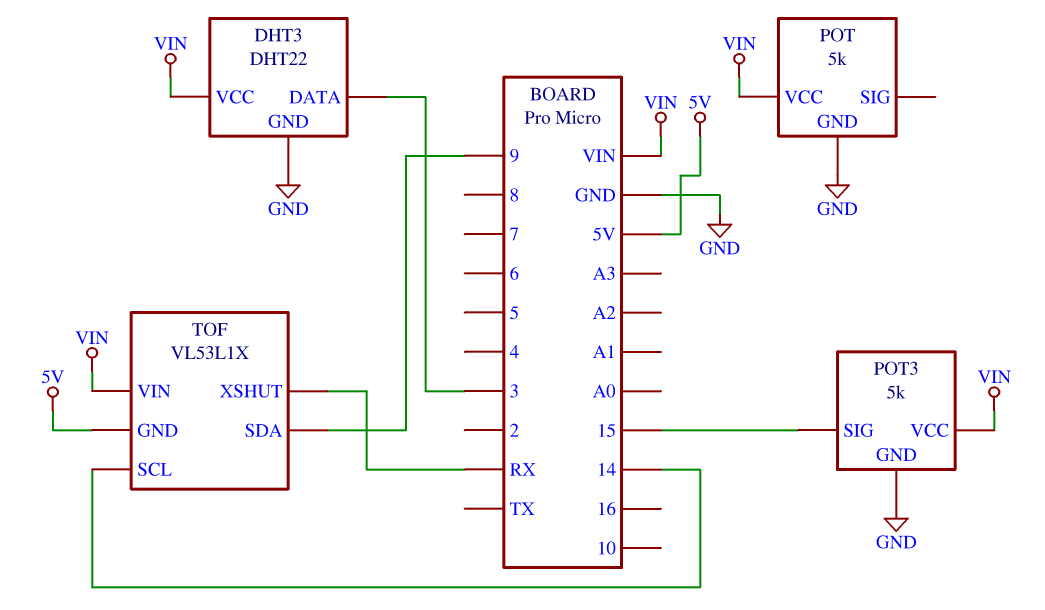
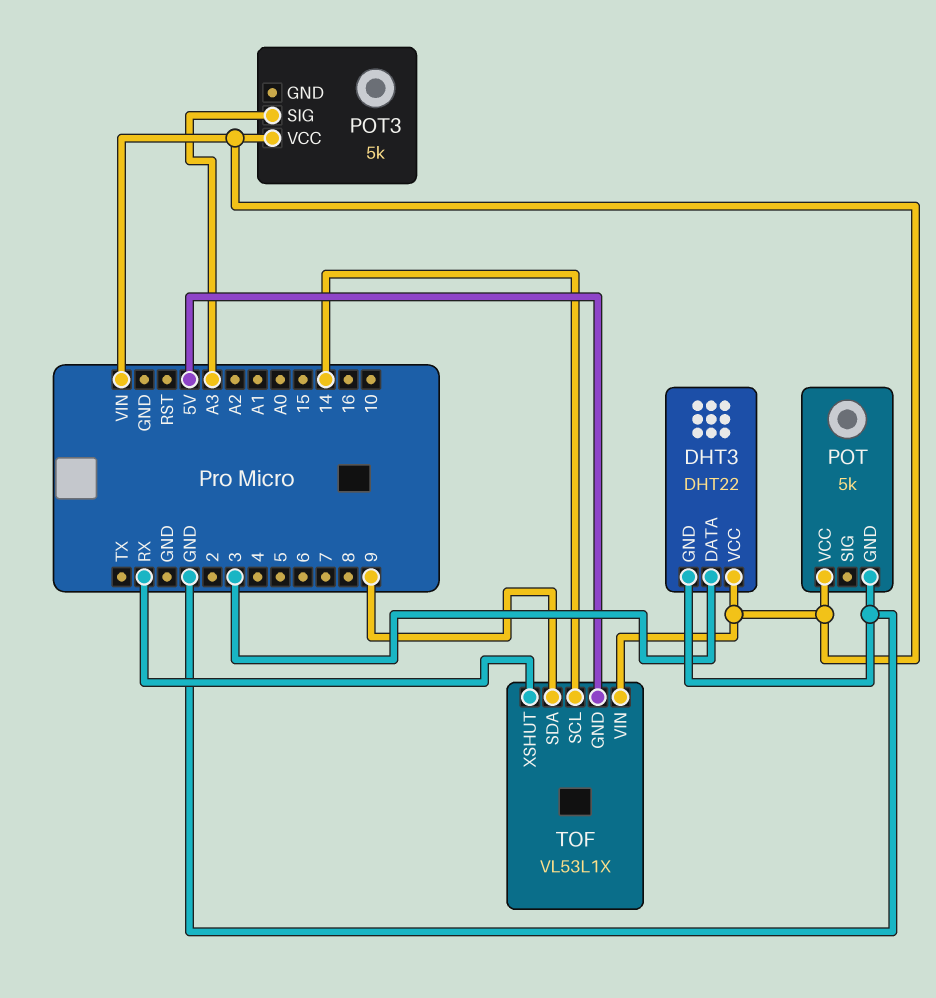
POT3 pin GND: GND -> none
POT3 pin SIG: 15 -> A3

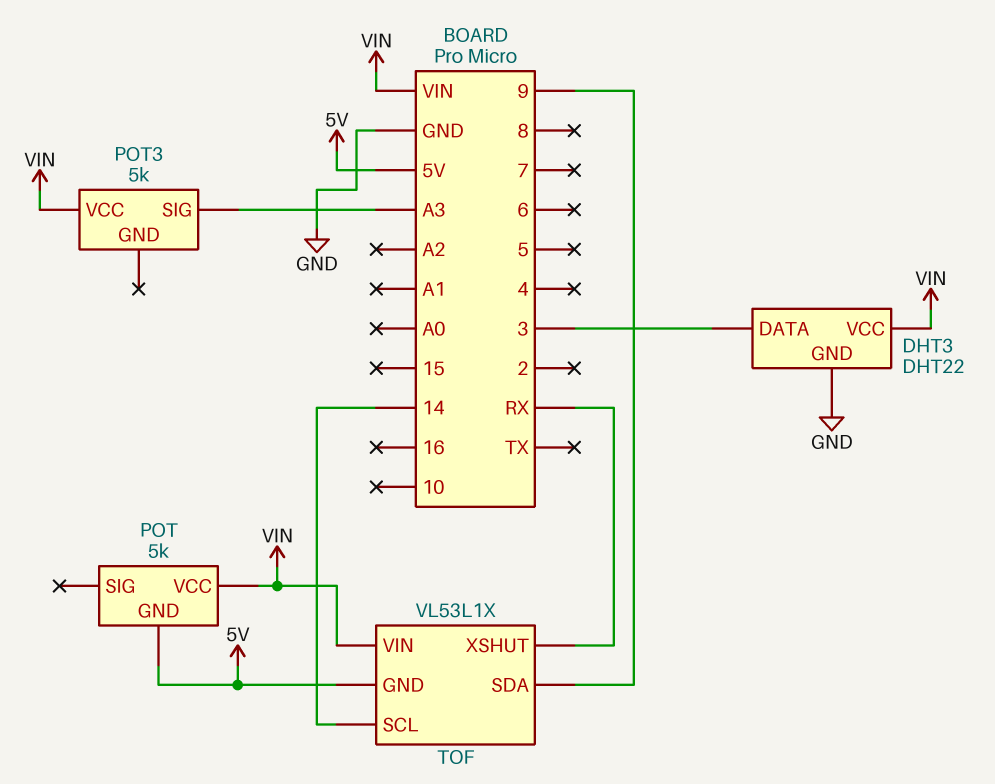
POT pin GND: GND -> 5V

